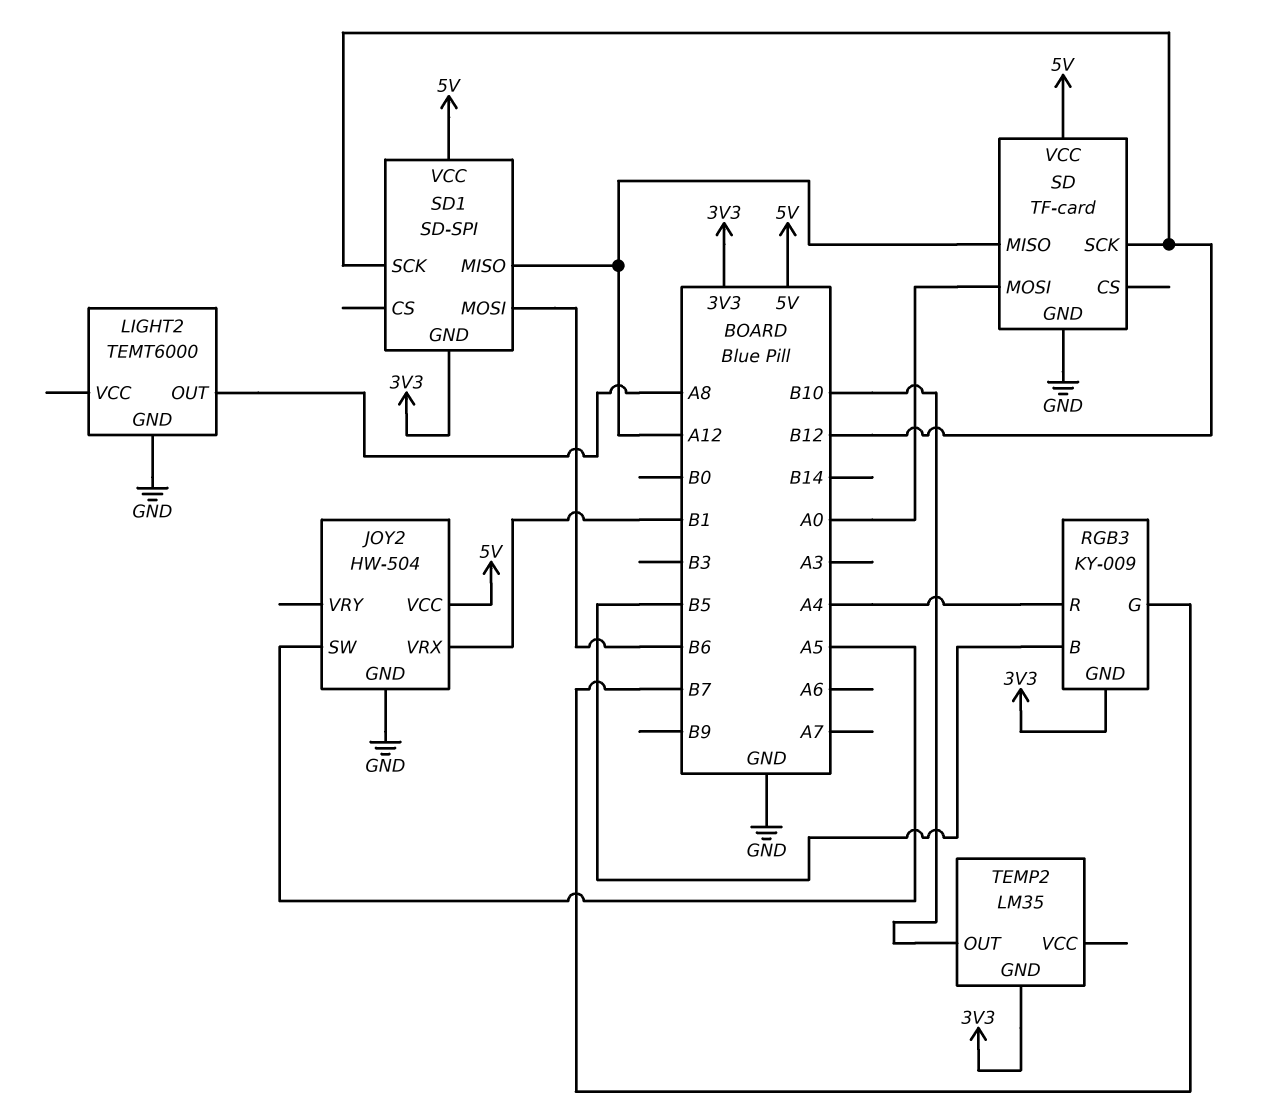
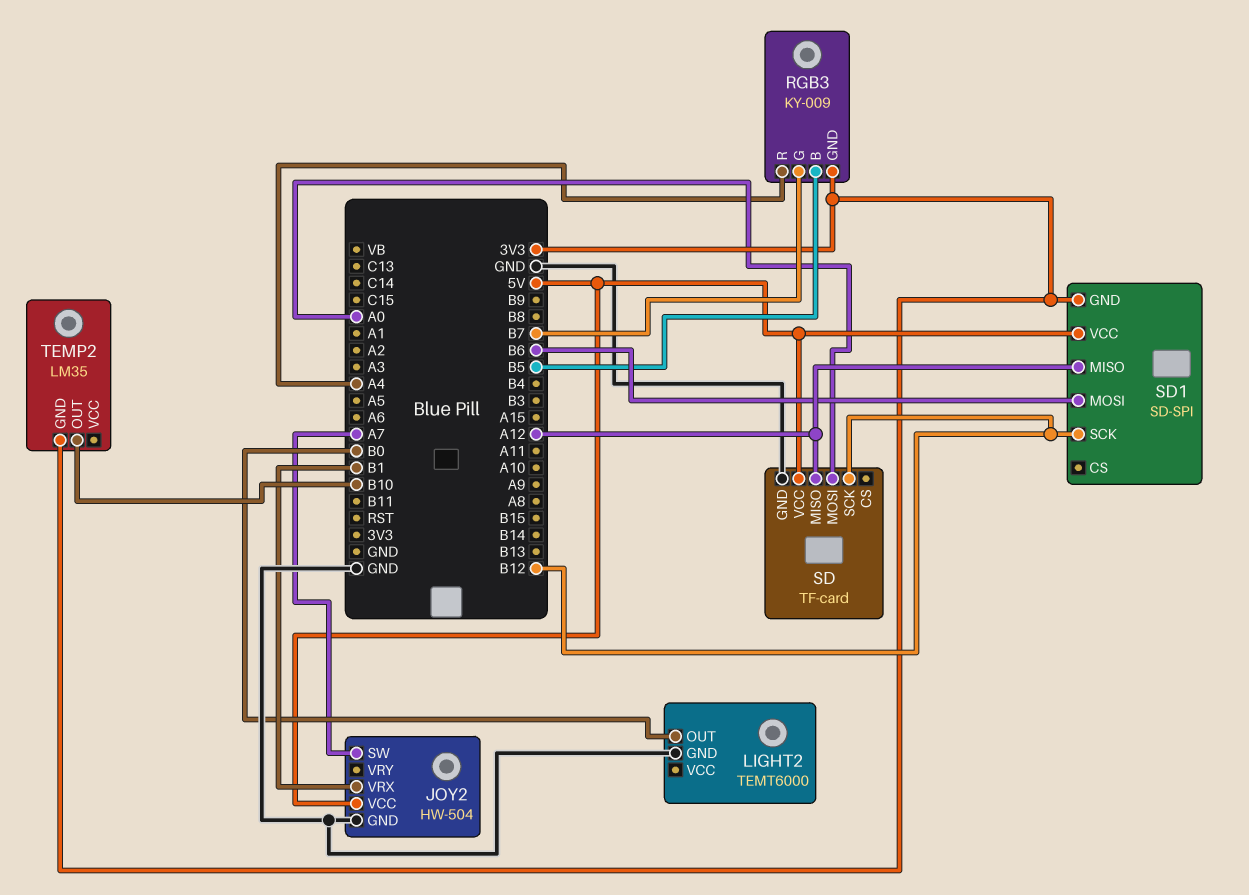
JOY2 pin SW: A5 -> A7
LIGHT2 pin OUT: A8 -> B0

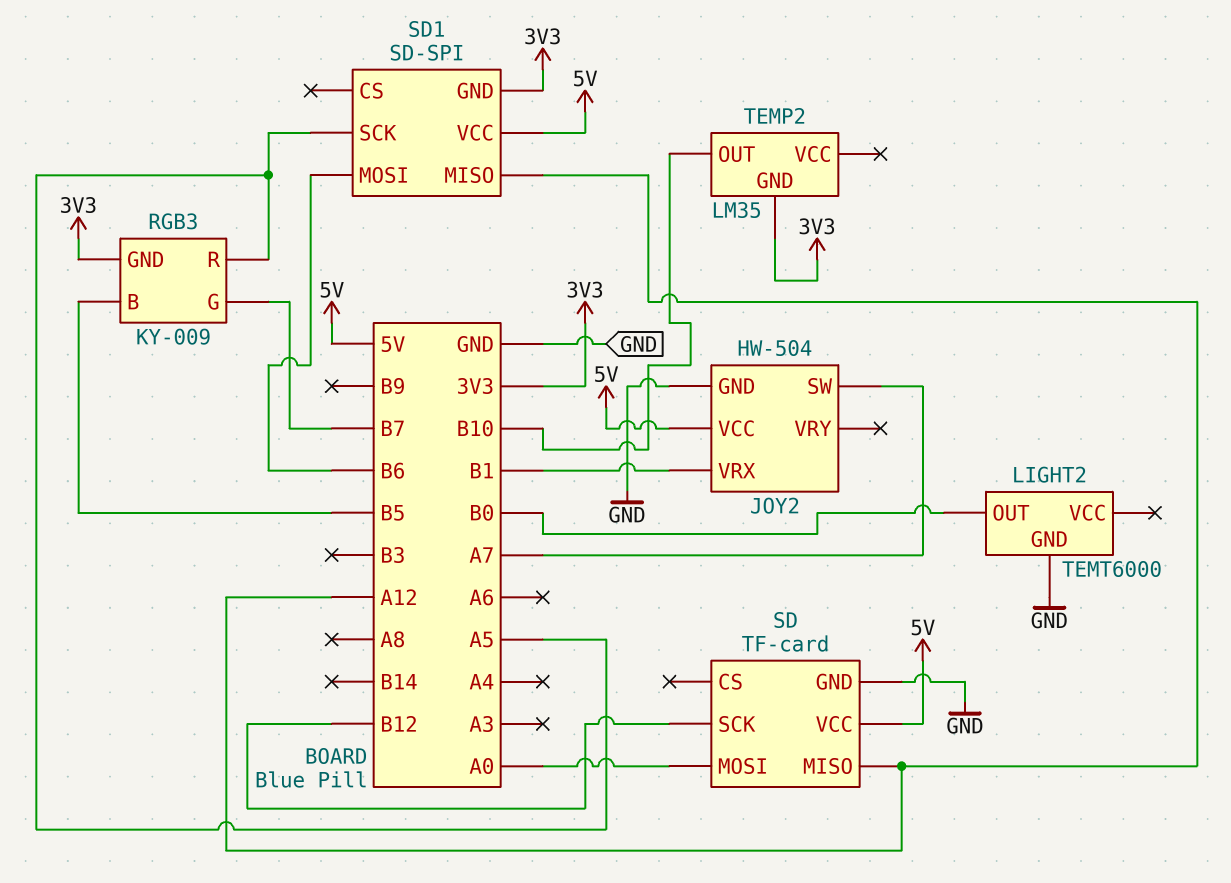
RGB3 pin R: A4 -> A5
SD1 pin SCK: B12 -> A5

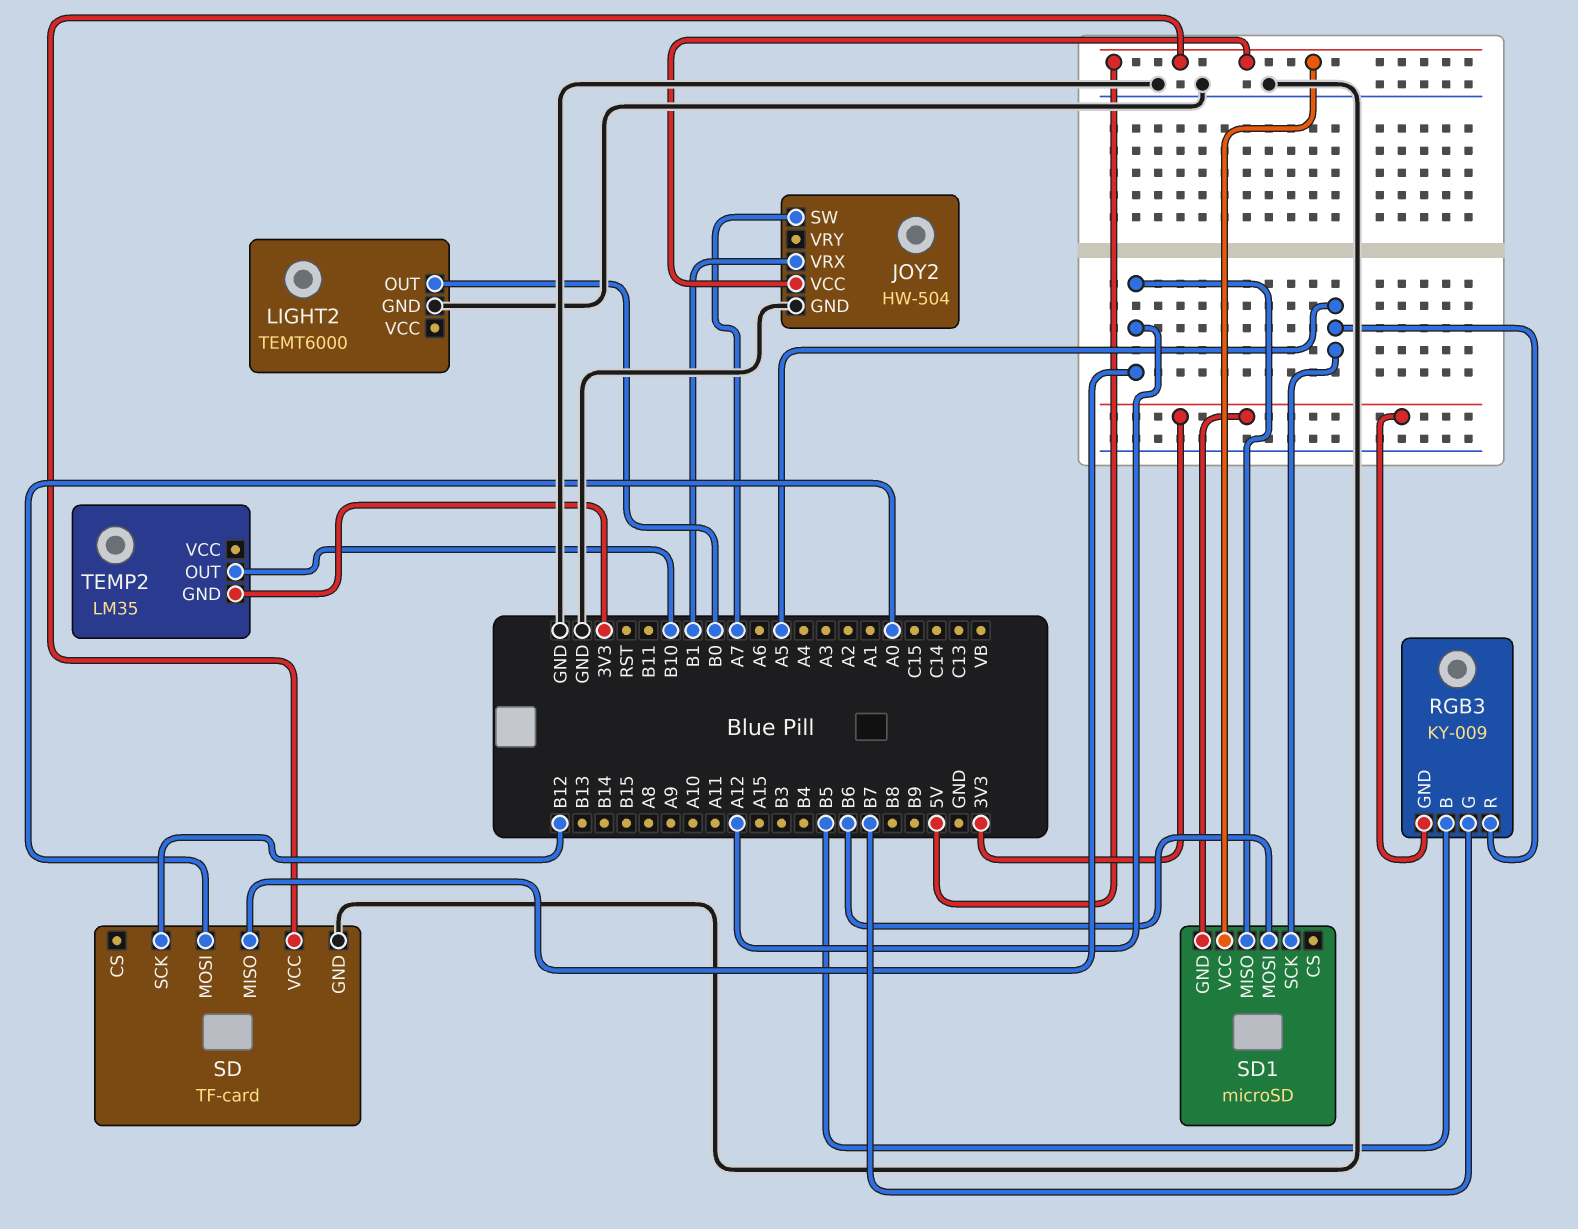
SD1: SD-SPI -> microSD

